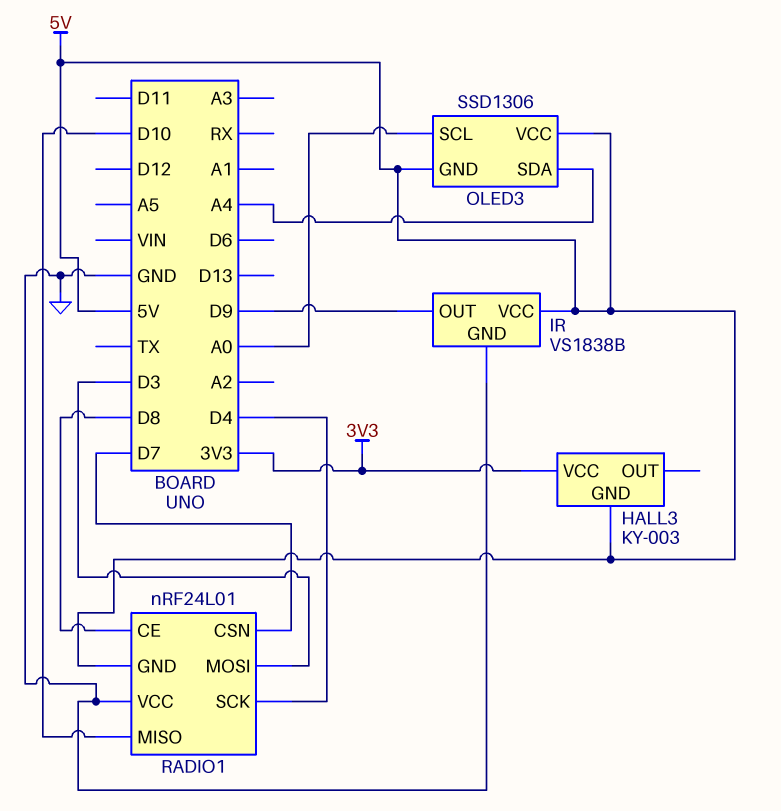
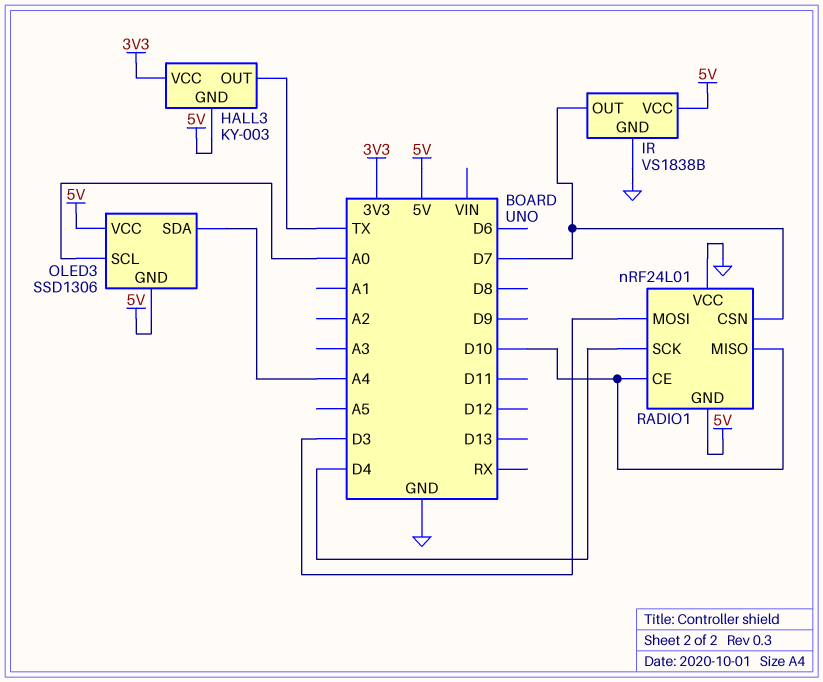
HALL3 pin OUT: none -> TX
IR pin OUT: D9 -> D7
RADIO1 pin CE: D8 -> D10

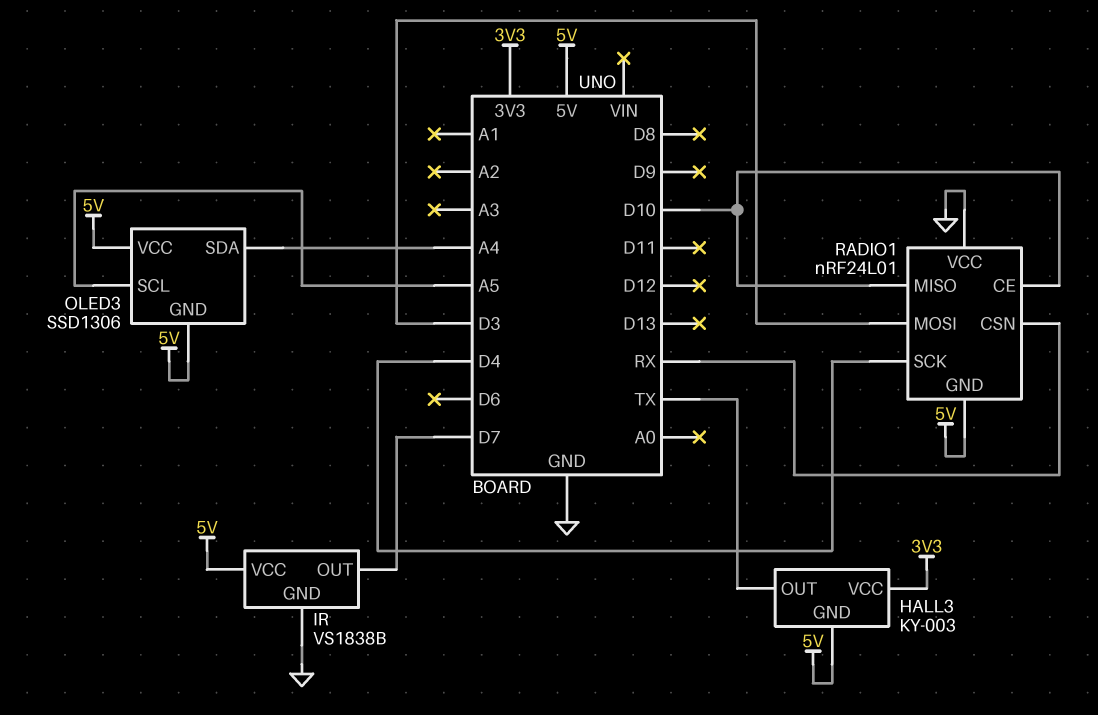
OLED3 pin SCL: A0 -> A5
RADIO1 pin CSN: D7 -> RX

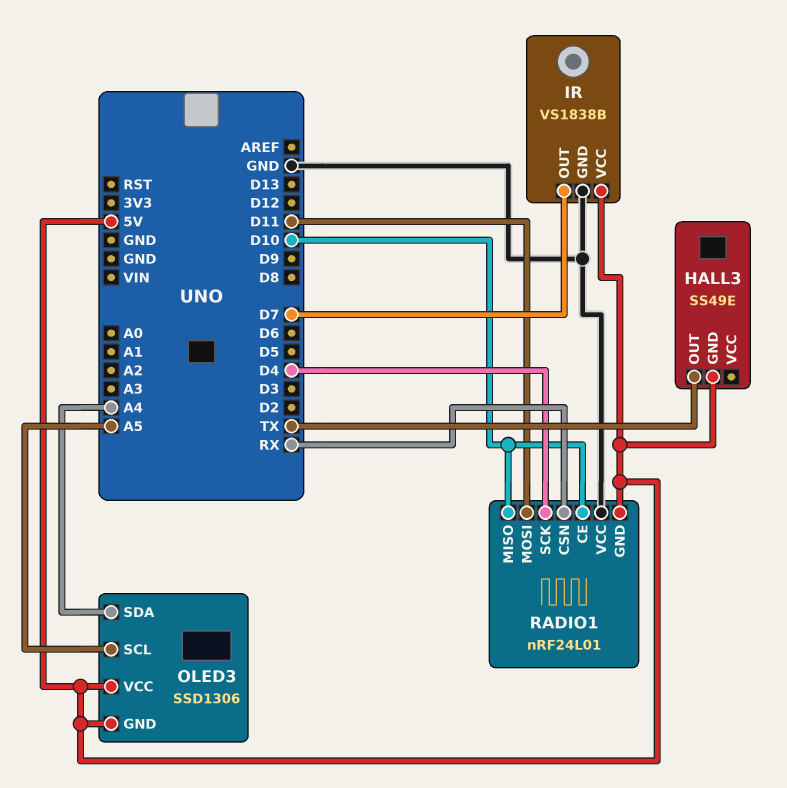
HALL3: KY-003 -> SS49E
HALL3 pin VCC: 3V3 -> none
RADIO1 pin MOSI: D3 -> D11

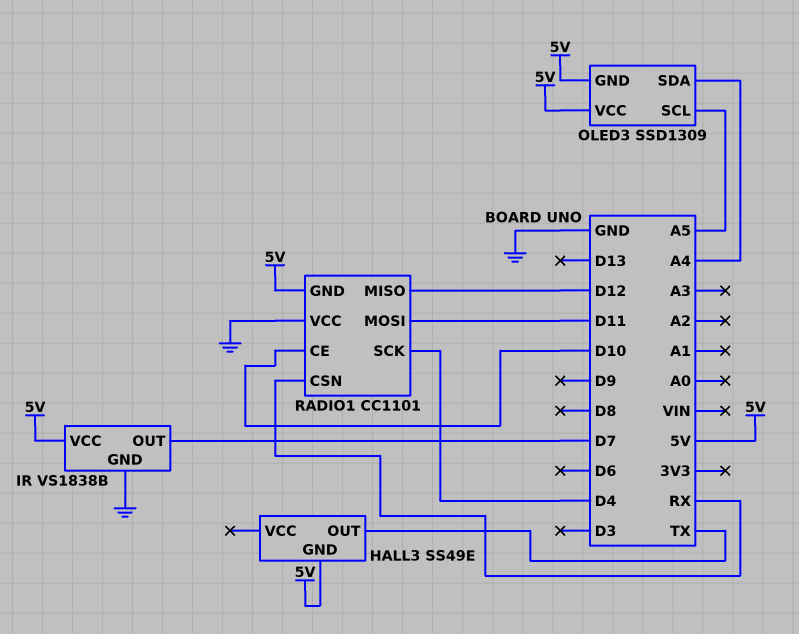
OLED3: SSD1306 -> SSD1309
RADIO1: nRF24L01 -> CC1101
RADIO1 pin MISO: D10 -> D12

